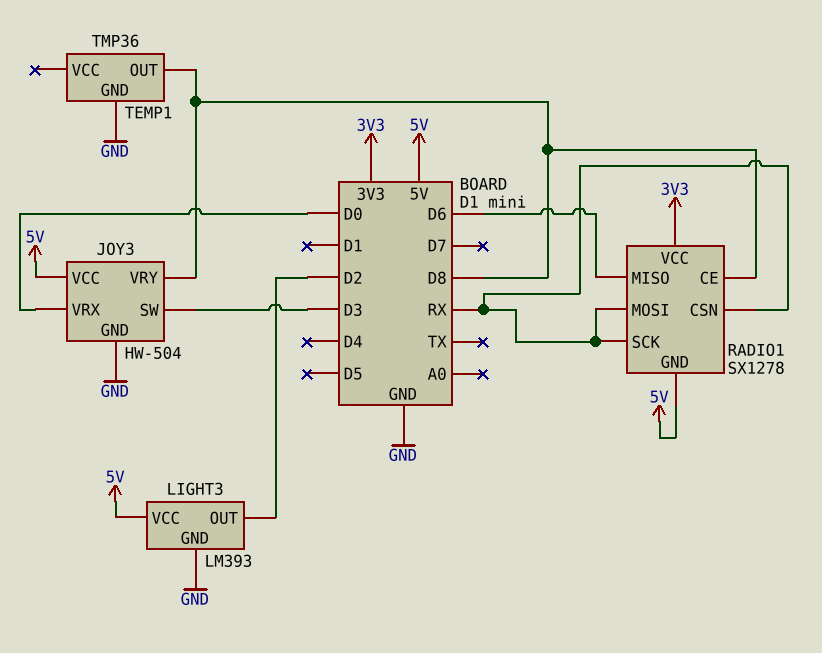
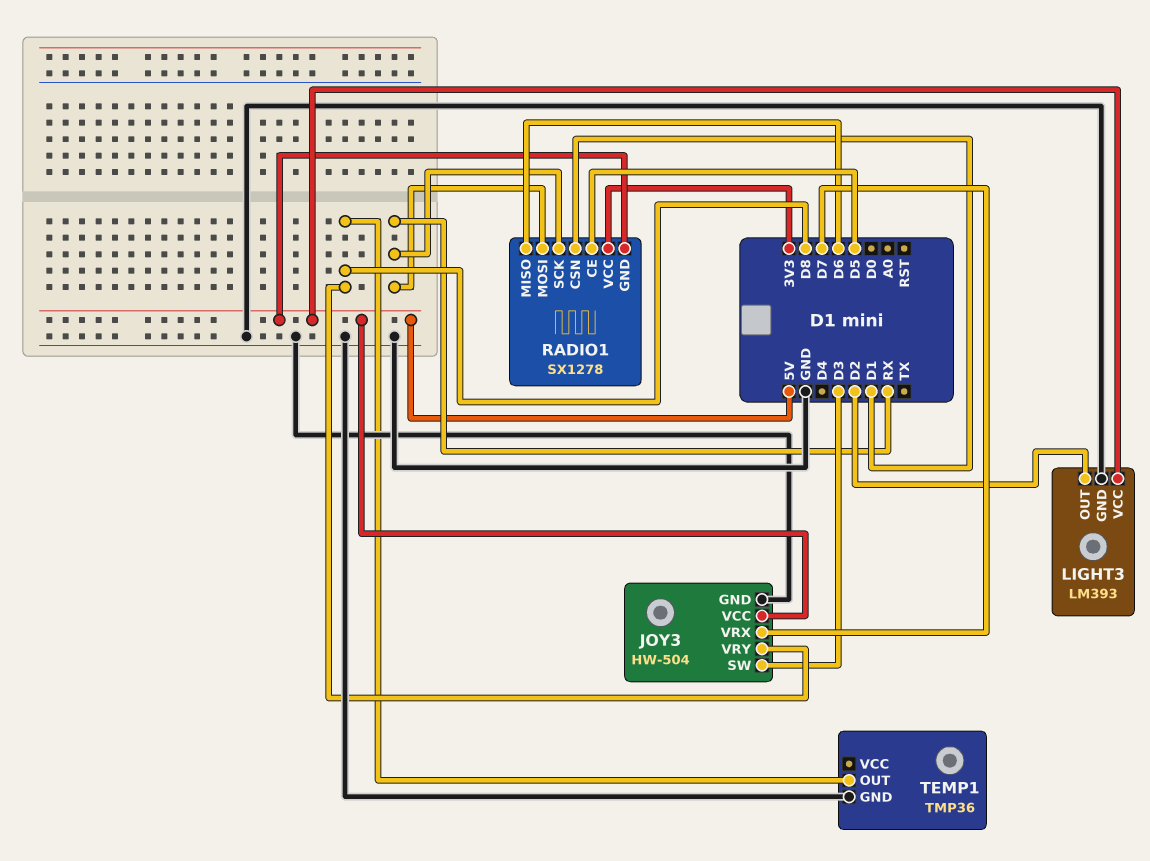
JOY3 pin VRX: D0 -> D7
RADIO1 pin CE: D8 -> D5
RADIO1 pin CSN: RX -> D1

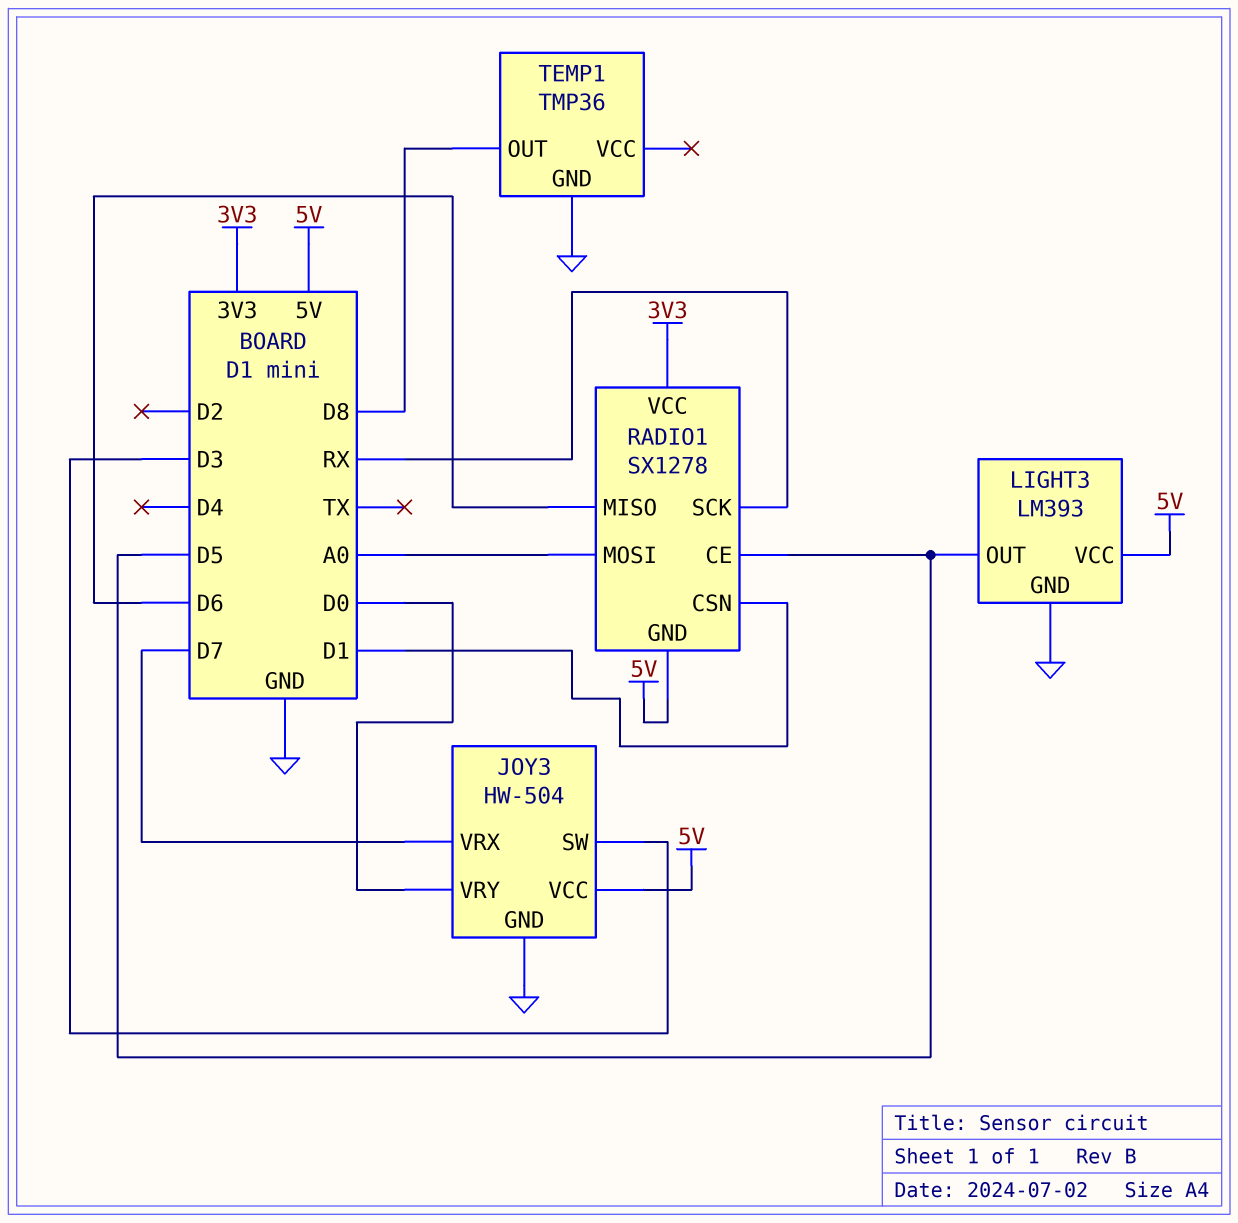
JOY3 pin VRY: D8 -> D0
LIGHT3 pin OUT: D2 -> D5
RADIO1 pin MOSI: RX -> A0

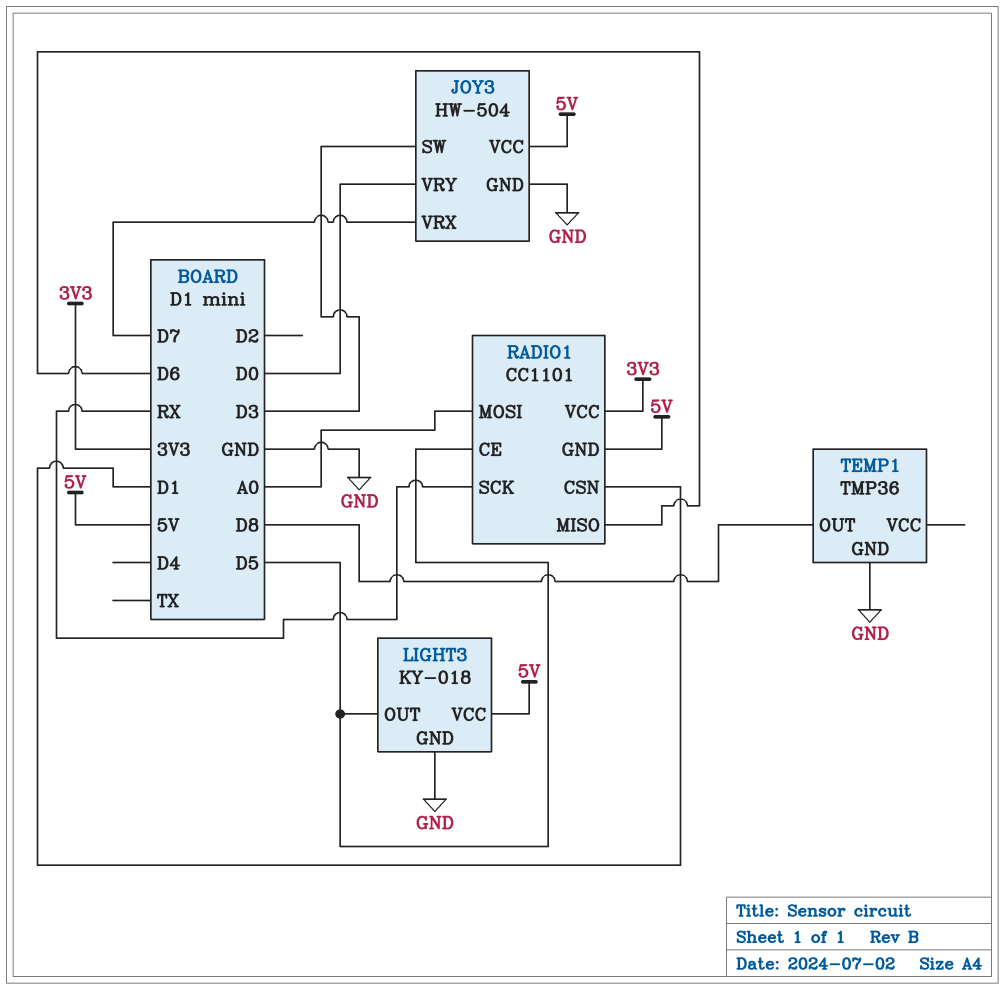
LIGHT3: LM393 -> KY-018
RADIO1: SX1278 -> CC1101

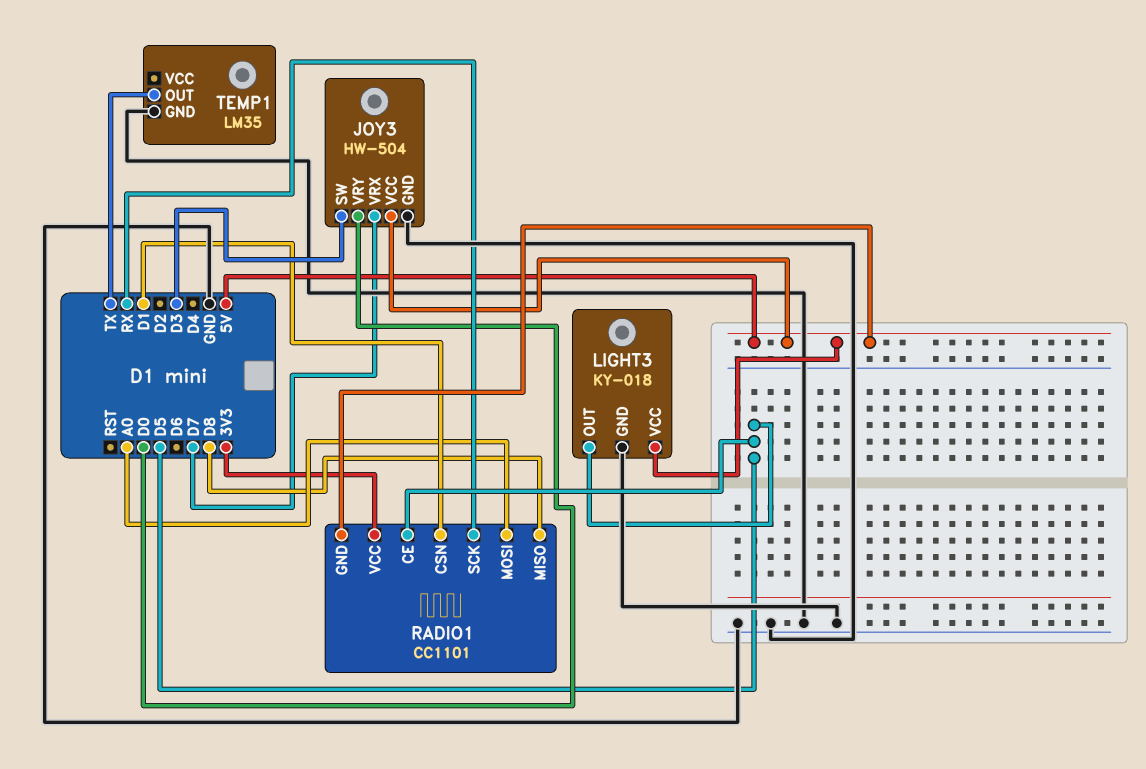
RADIO1 pin MISO: D6 -> D8
TEMP1: TMP36 -> LM35
TEMP1 pin OUT: D8 -> TX

